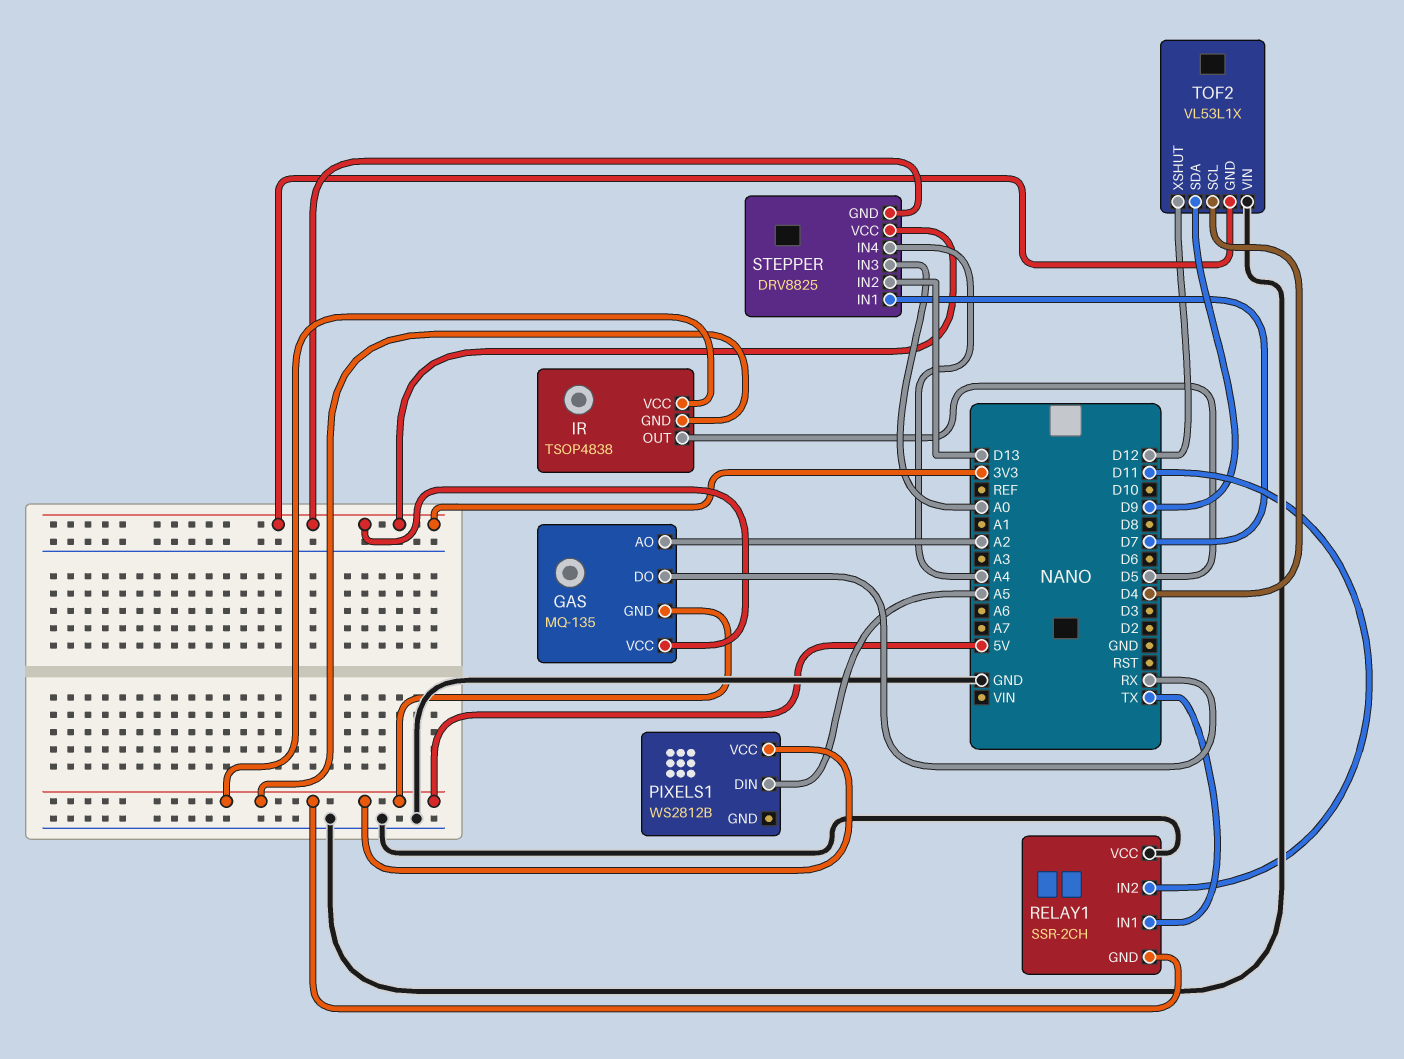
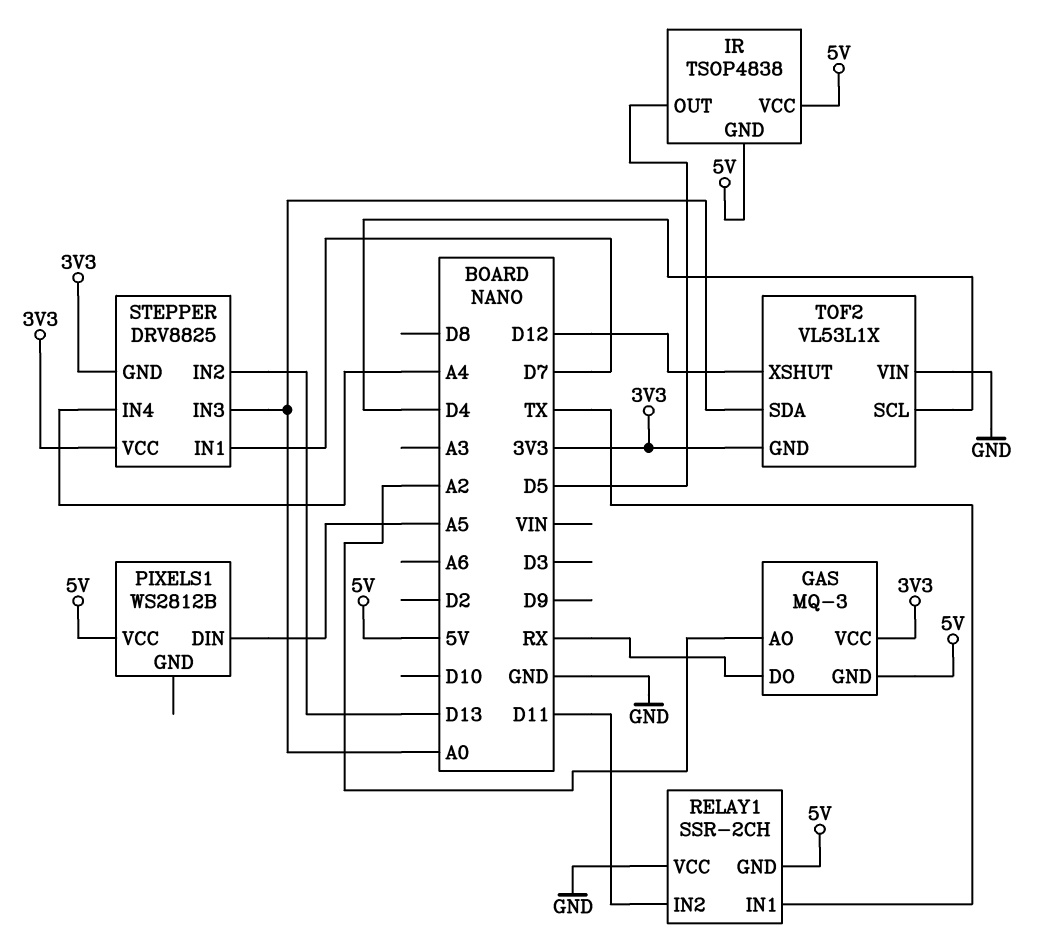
GAS: MQ-135 -> MQ-3
TOF2 pin SDA: D9 -> A0

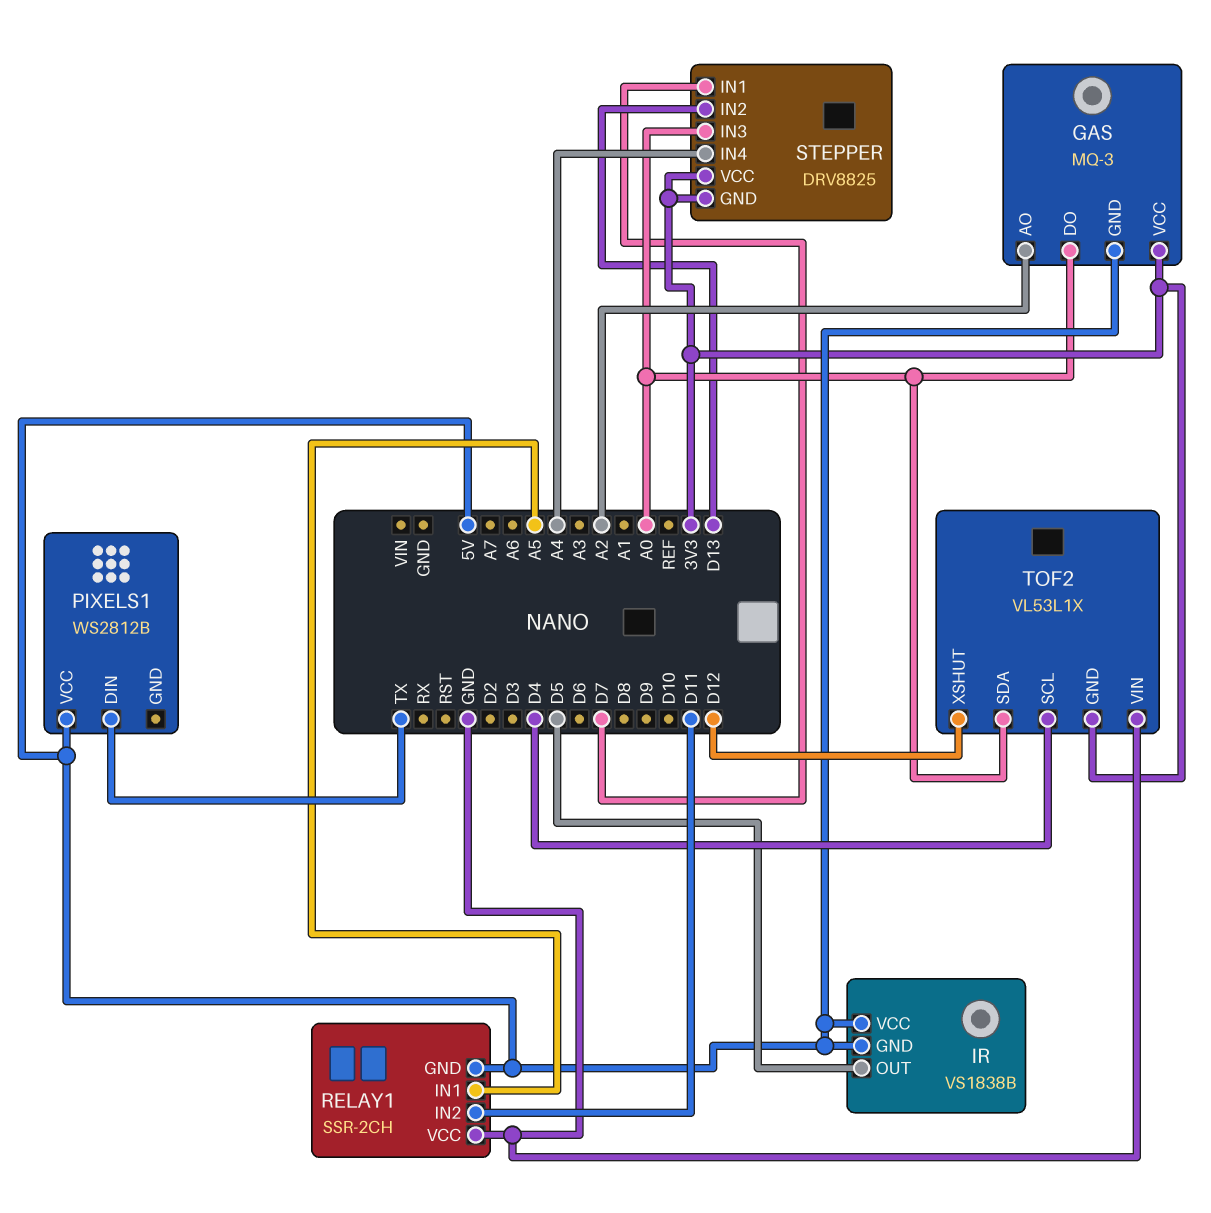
GAS pin DO: RX -> A0
IR: TSOP4838 -> VS1838B
PIXELS1 pin DIN: A5 -> TX
RELAY1 pin IN1: TX -> A5

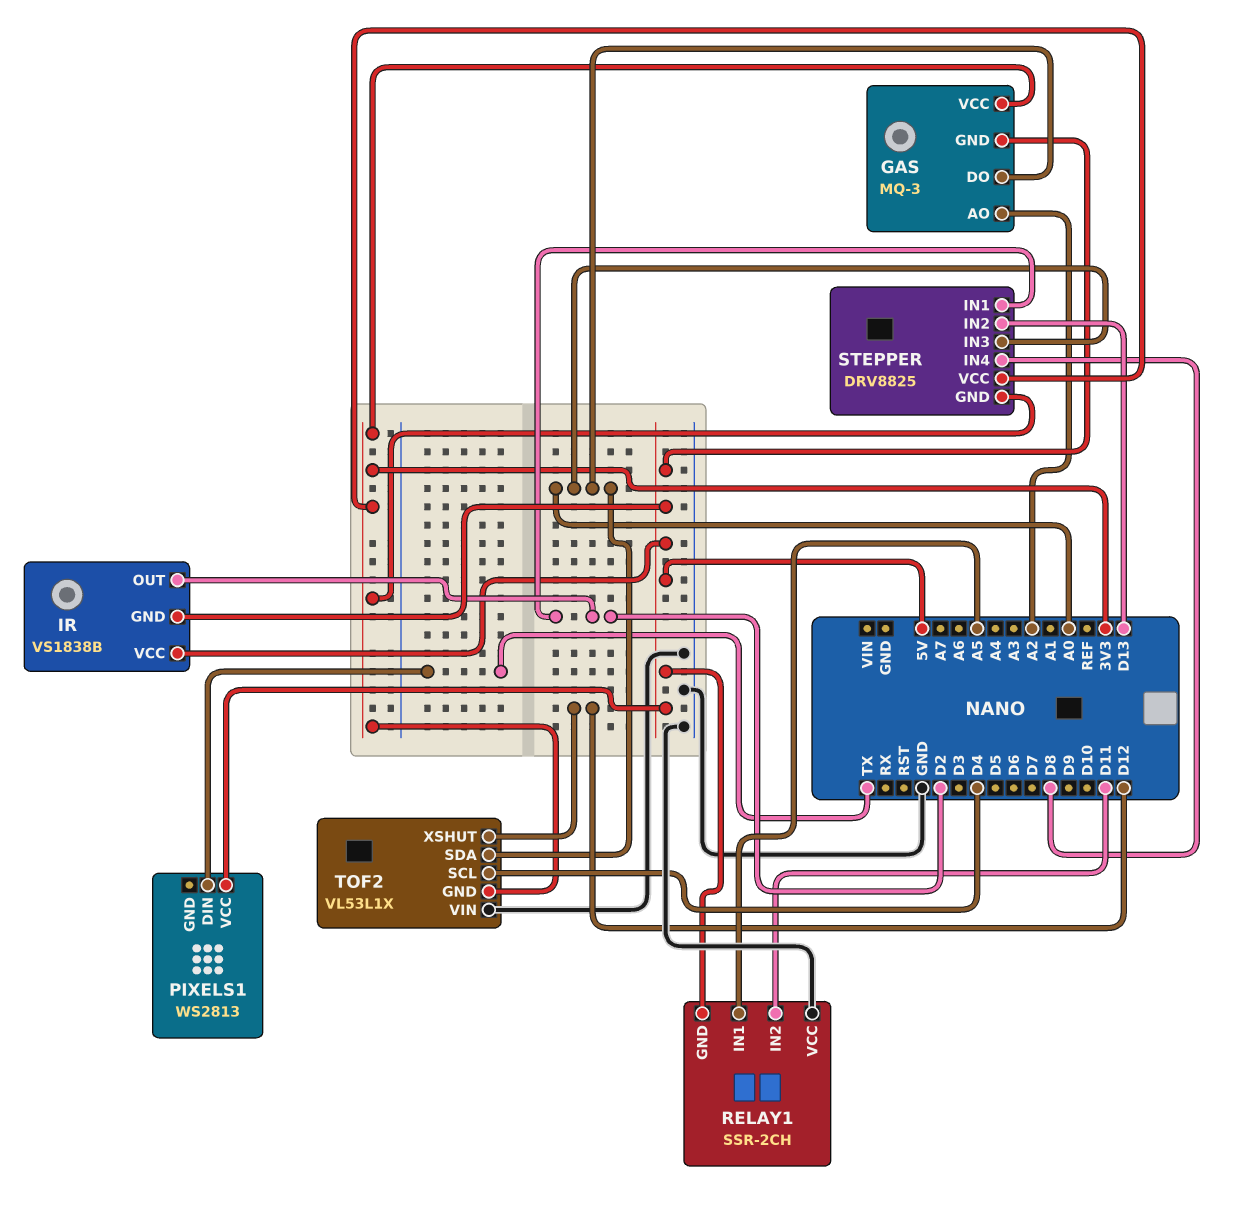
IR pin OUT: D5 -> D2
PIXELS1: WS2812B -> WS2813
STEPPER pin IN1: D7 -> D2
STEPPER pin IN4: A4 -> D8

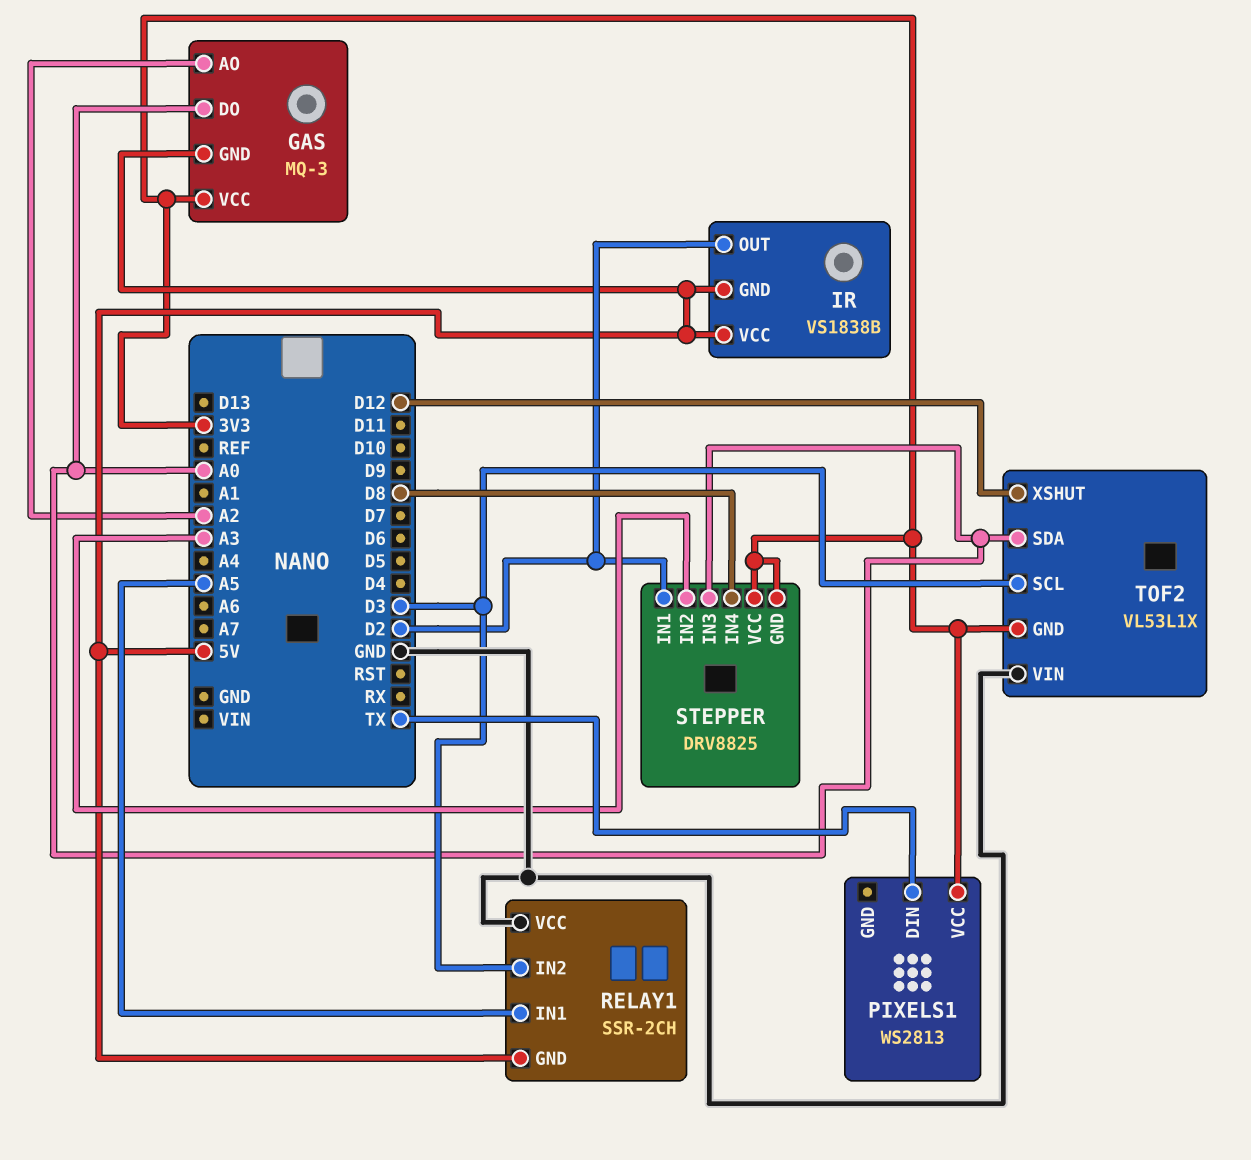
PIXELS1 pin VCC: 5V -> 3V3
RELAY1 pin IN2: D11 -> D3
STEPPER pin IN2: D13 -> A3
TOF2 pin SCL: D4 -> D3

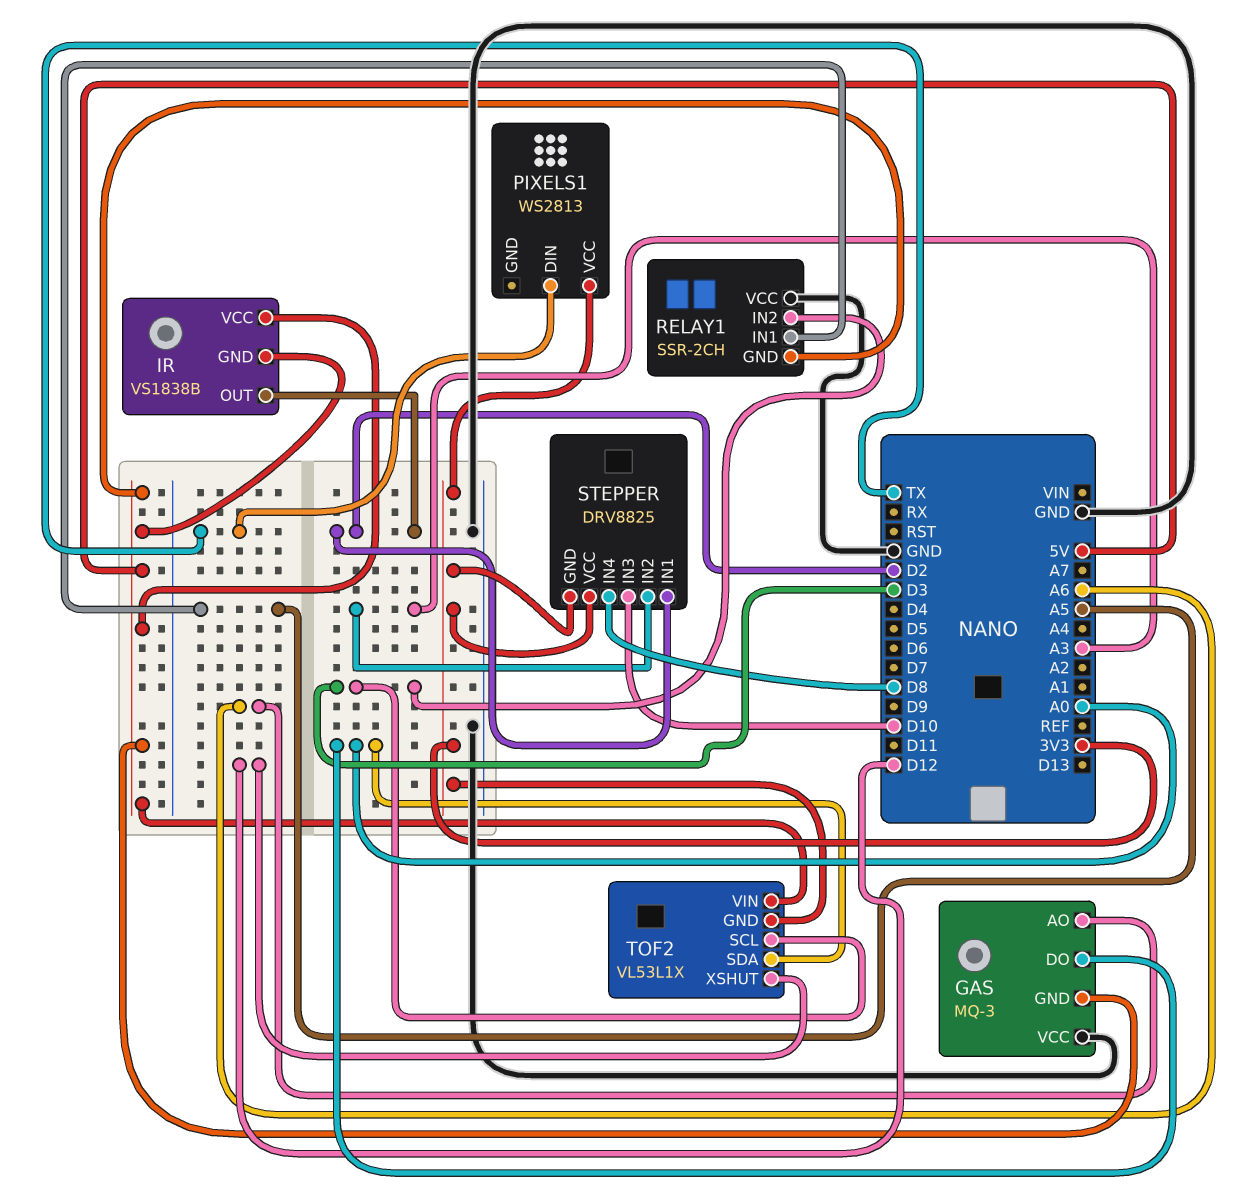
GAS pin AO: A2 -> A6
GAS pin VCC: 3V3 -> GND
STEPPER pin IN3: A0 -> D10
TOF2 pin VIN: GND -> 5V

